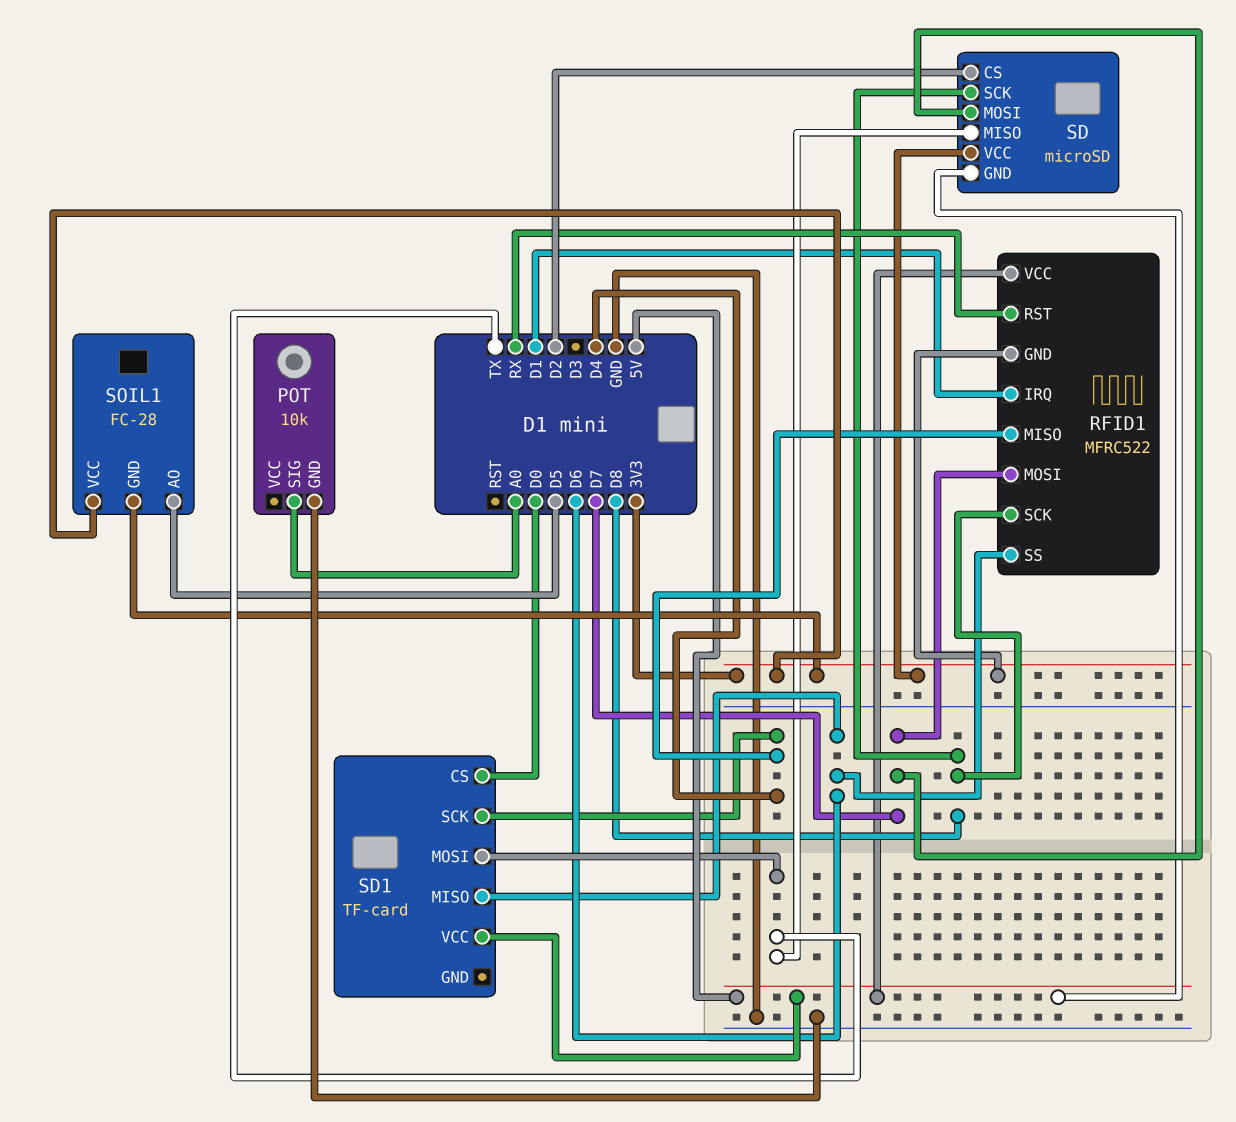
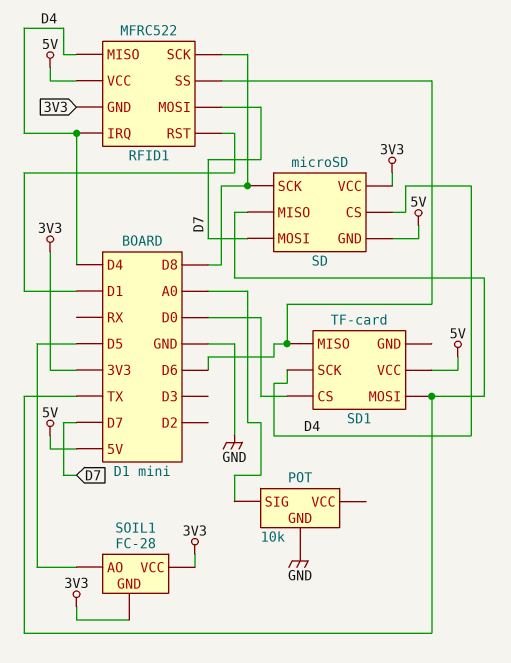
RFID1 pin IRQ: D1 -> D4
RFID1 pin RST: RX -> D1
SD pin CS: D2 -> D4

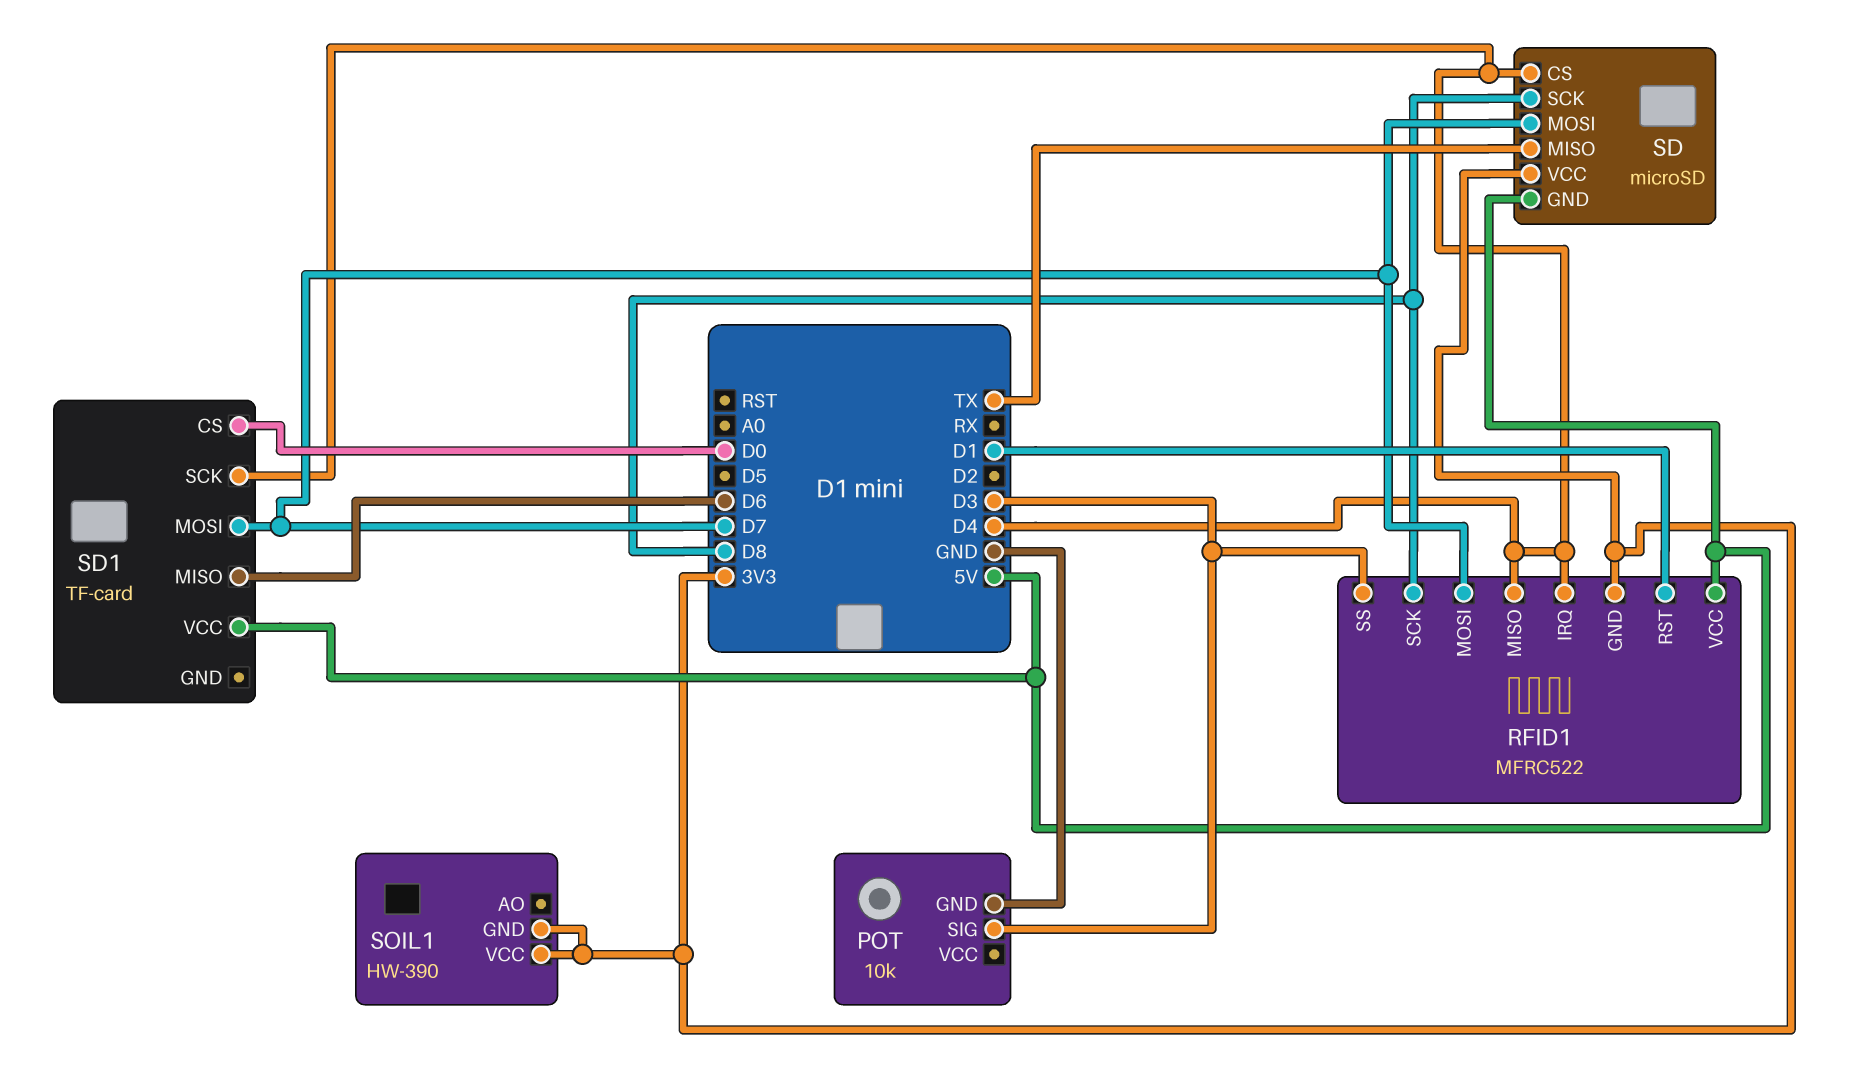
POT pin SIG: A0 -> D3
RFID1 pin SS: D6 -> D3
SD1 pin MOSI: TX -> D7
SOIL1: FC-28 -> HW-390
SOIL1 pin AO: D5 -> none

